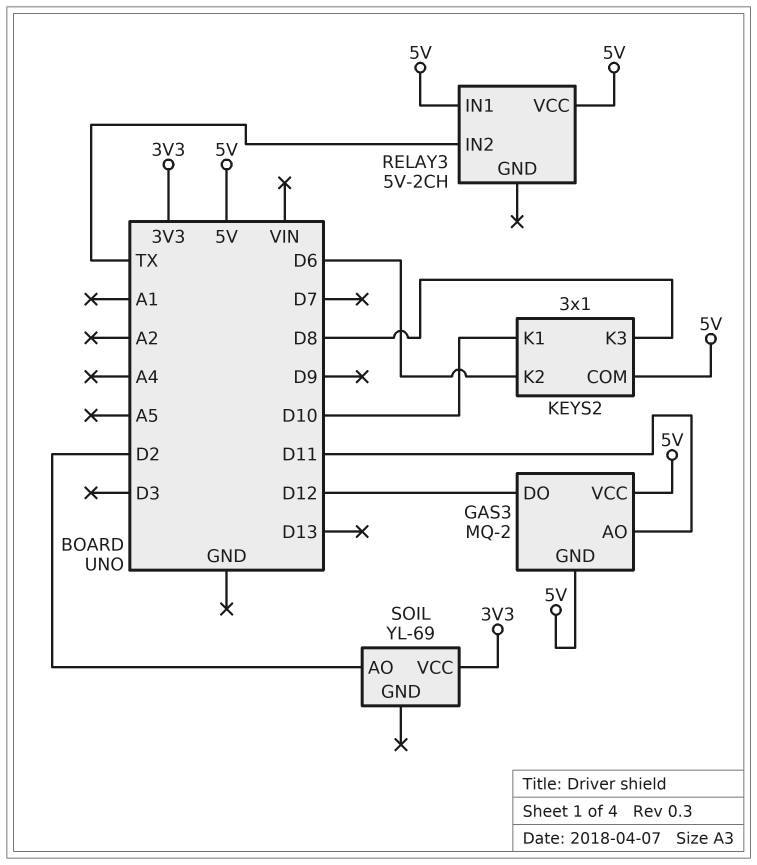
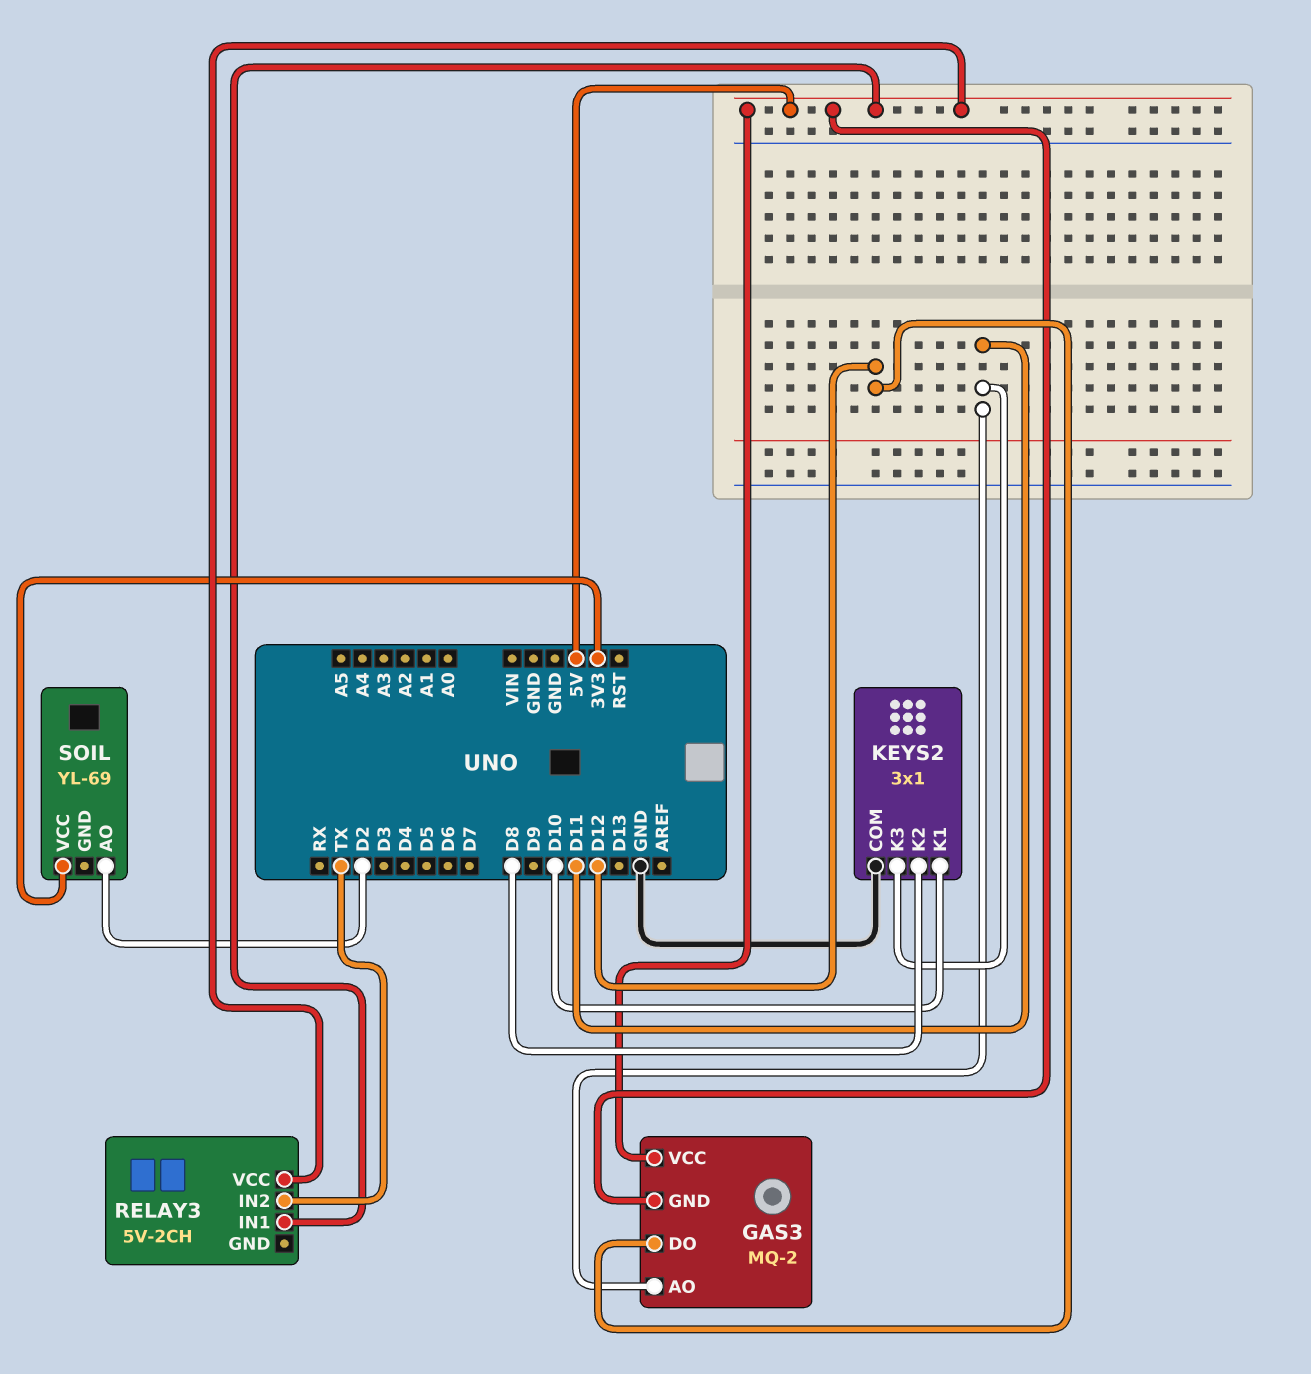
KEYS2 pin COM: 5V -> GND
KEYS2 pin K2: D6 -> D8
KEYS2 pin K3: D8 -> D11

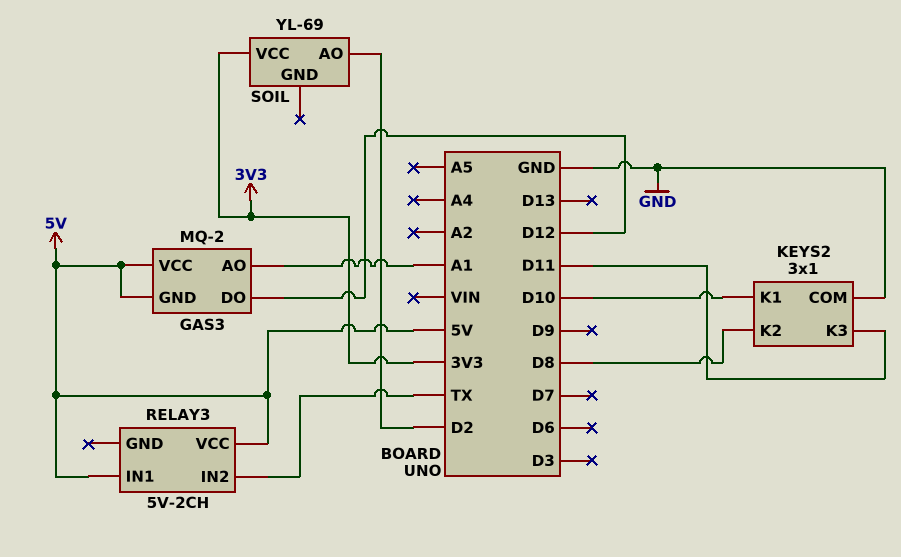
GAS3 pin AO: D11 -> A1

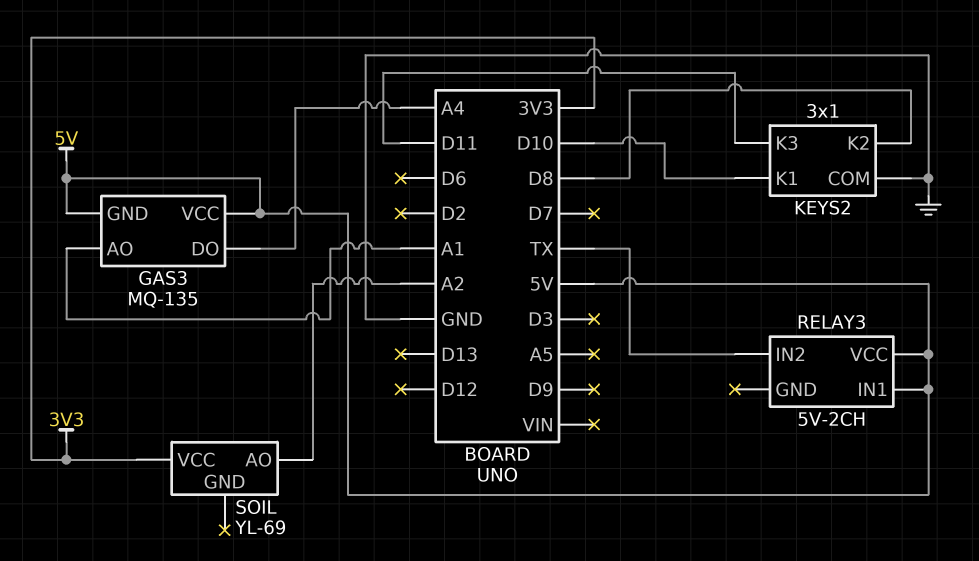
GAS3: MQ-2 -> MQ-135
GAS3 pin DO: D12 -> A4
SOIL pin AO: D2 -> A2

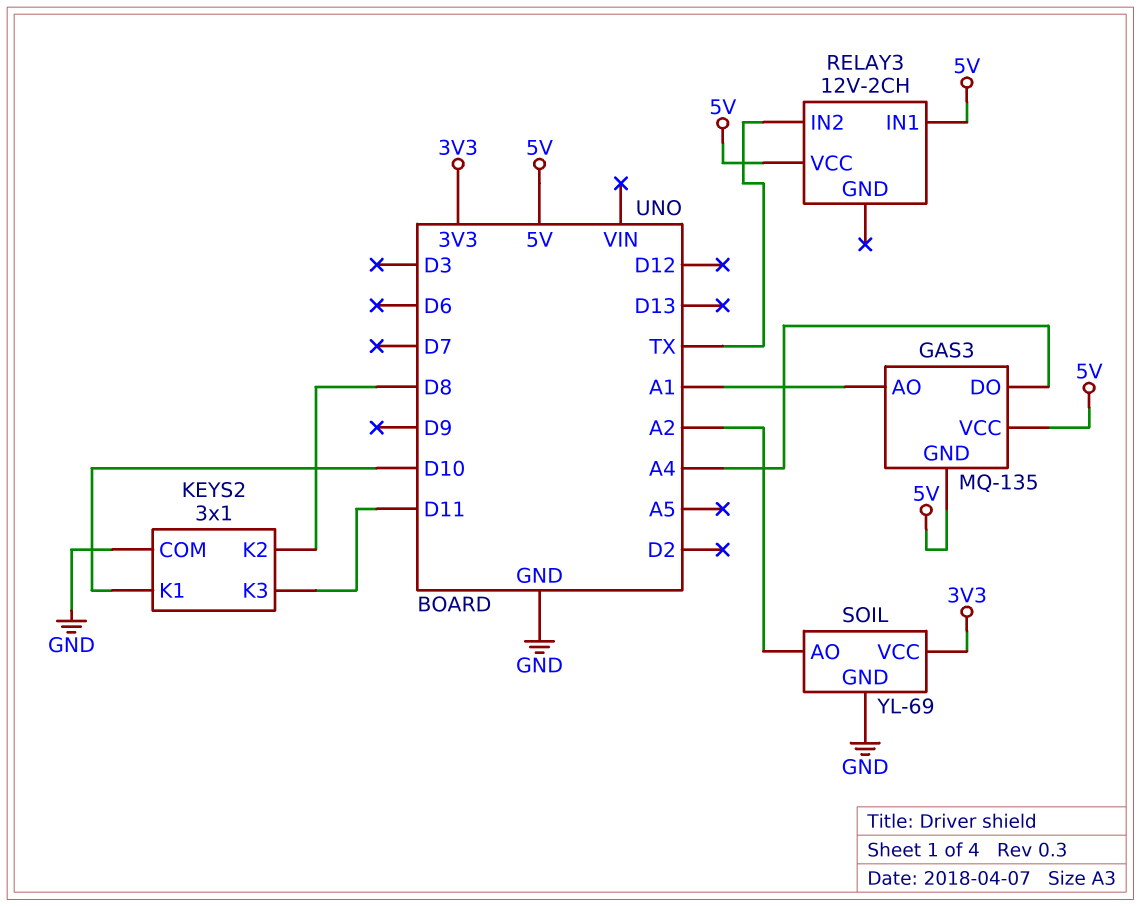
RELAY3: 5V-2CH -> 12V-2CH
SOIL pin GND: none -> GND

